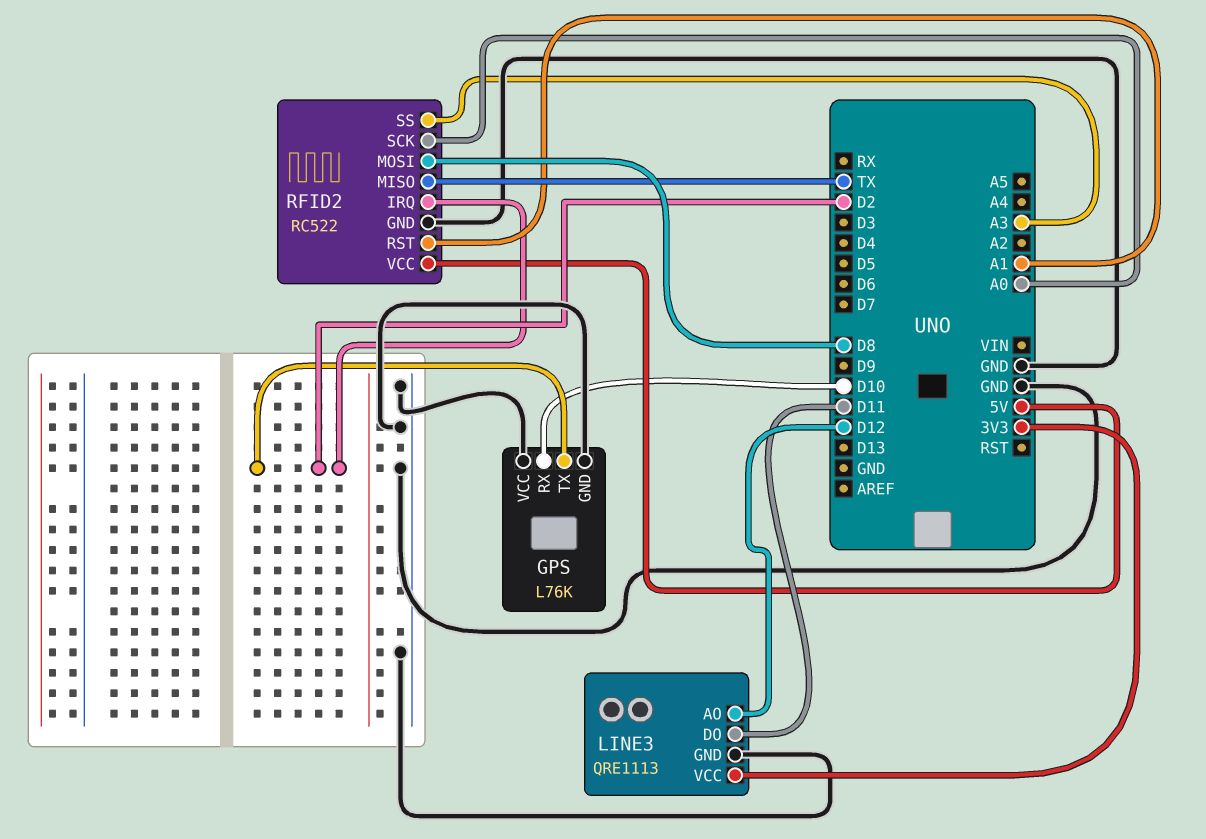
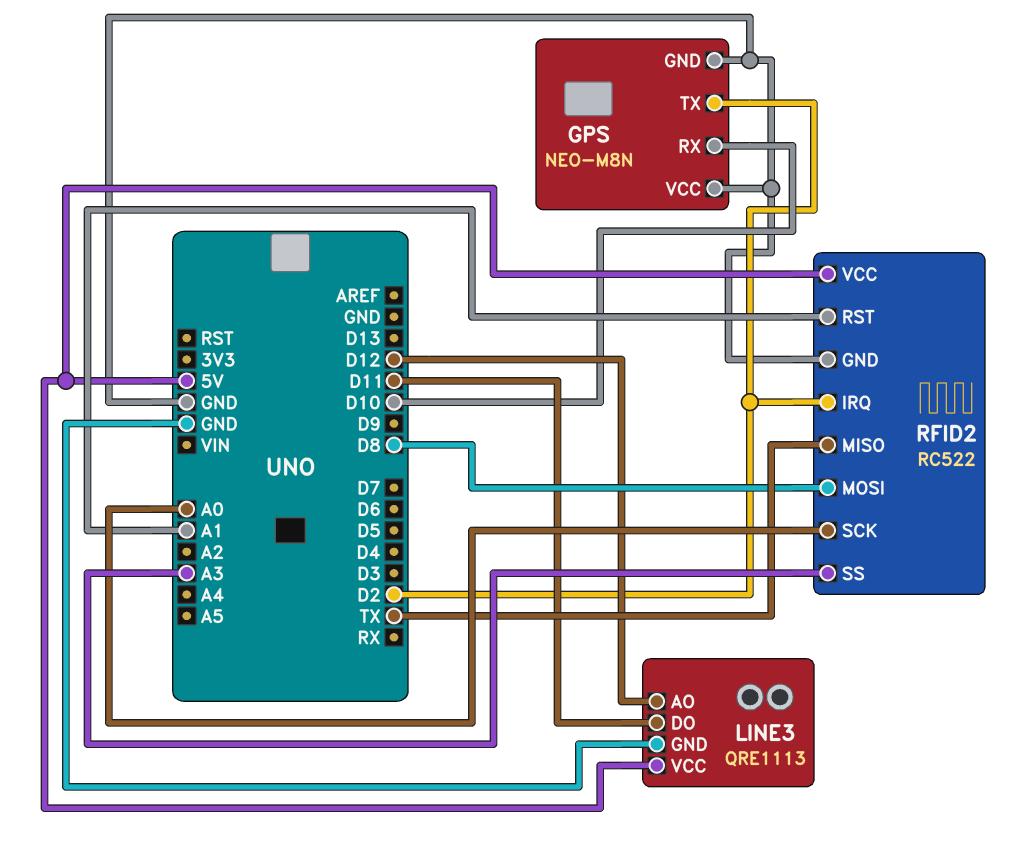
GPS: L76K -> NEO-M8N
LINE3 pin VCC: 3V3 -> 5V

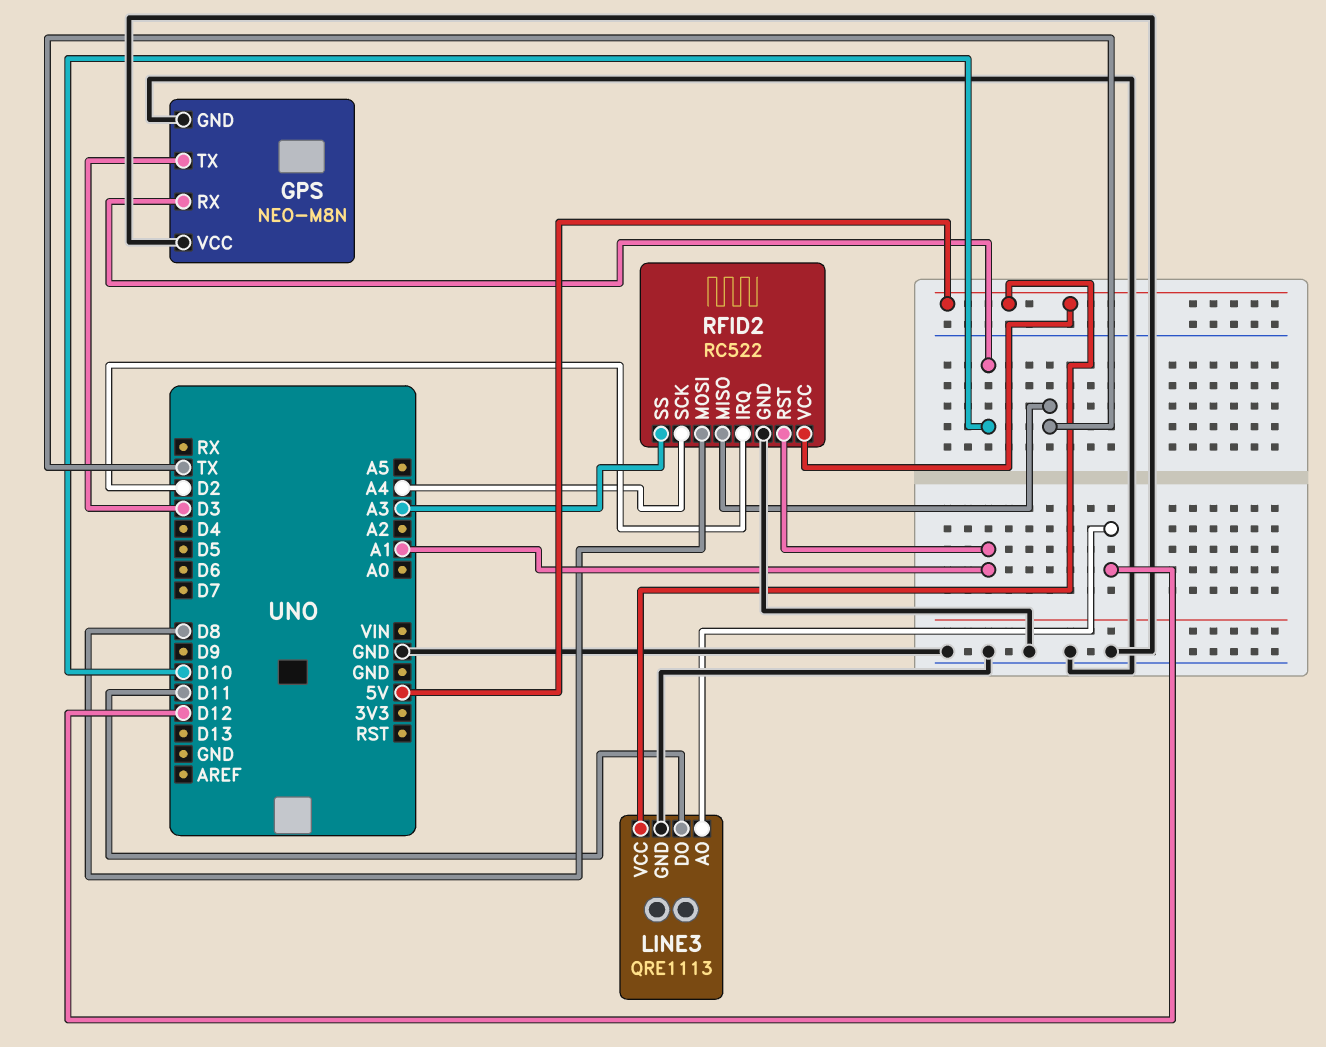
GPS pin TX: D2 -> D3
RFID2 pin SCK: A0 -> A4

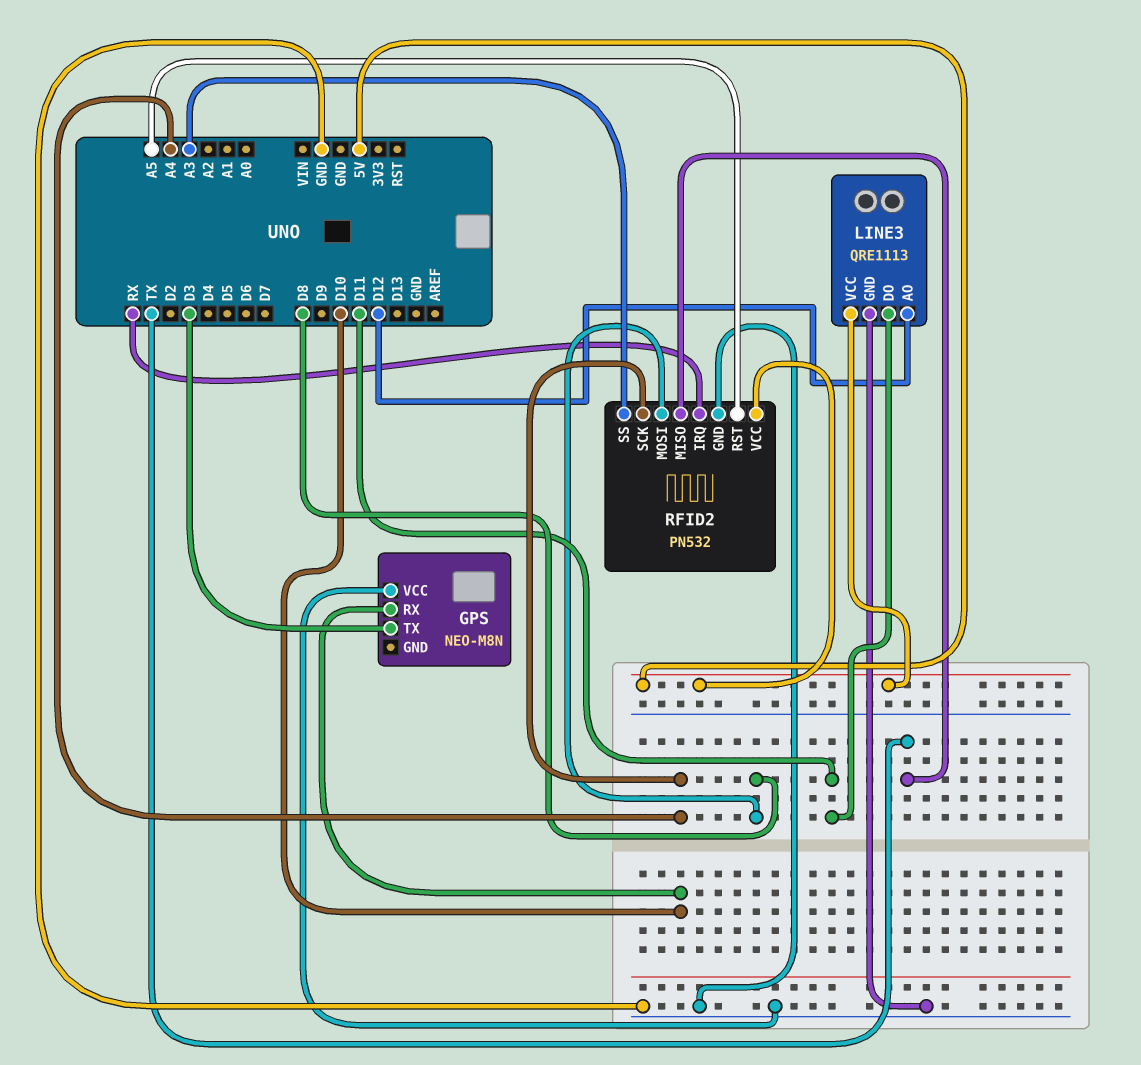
GPS pin GND: GND -> none
RFID2: RC522 -> PN532
RFID2 pin IRQ: D2 -> RX
RFID2 pin RST: A1 -> A5

